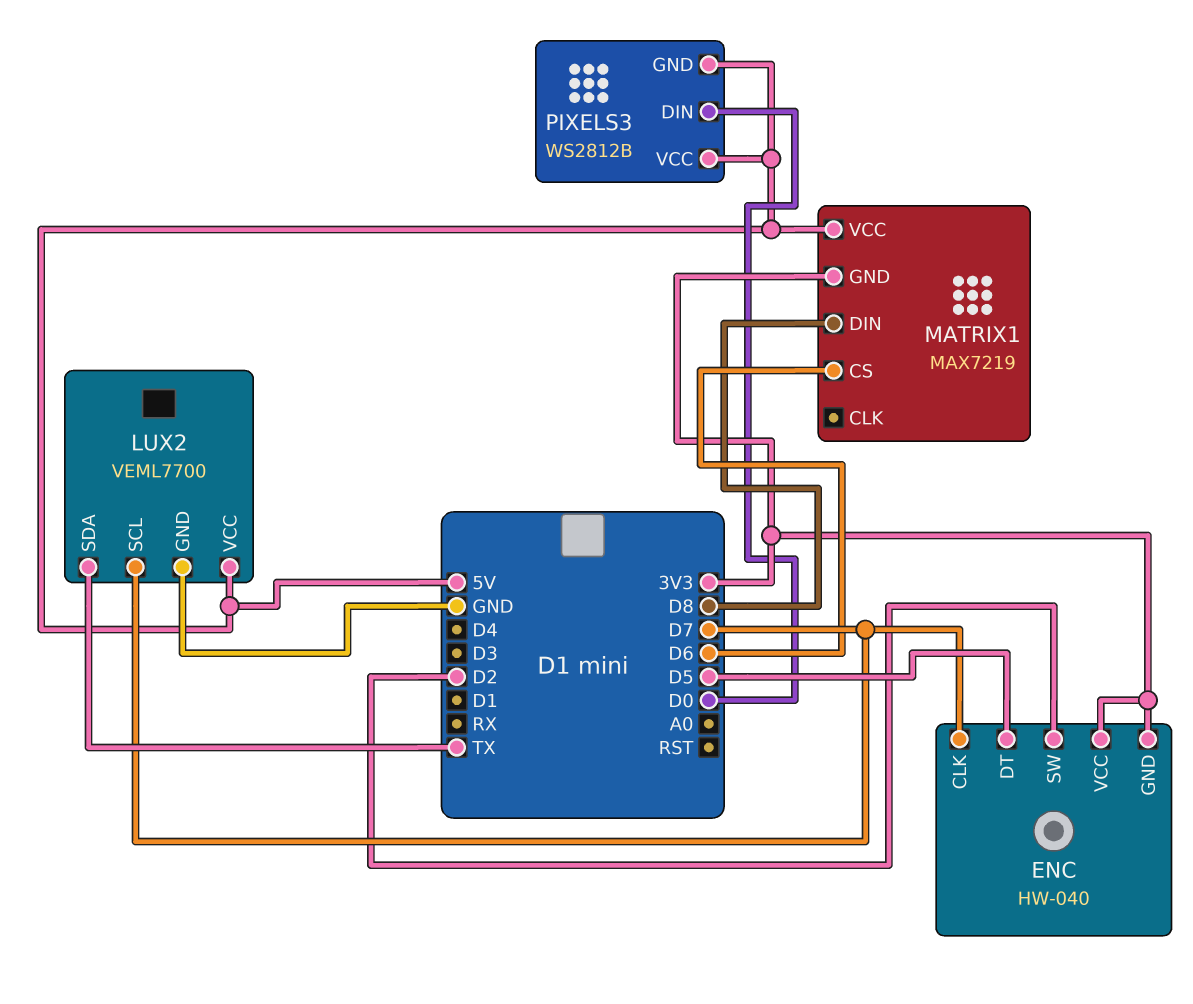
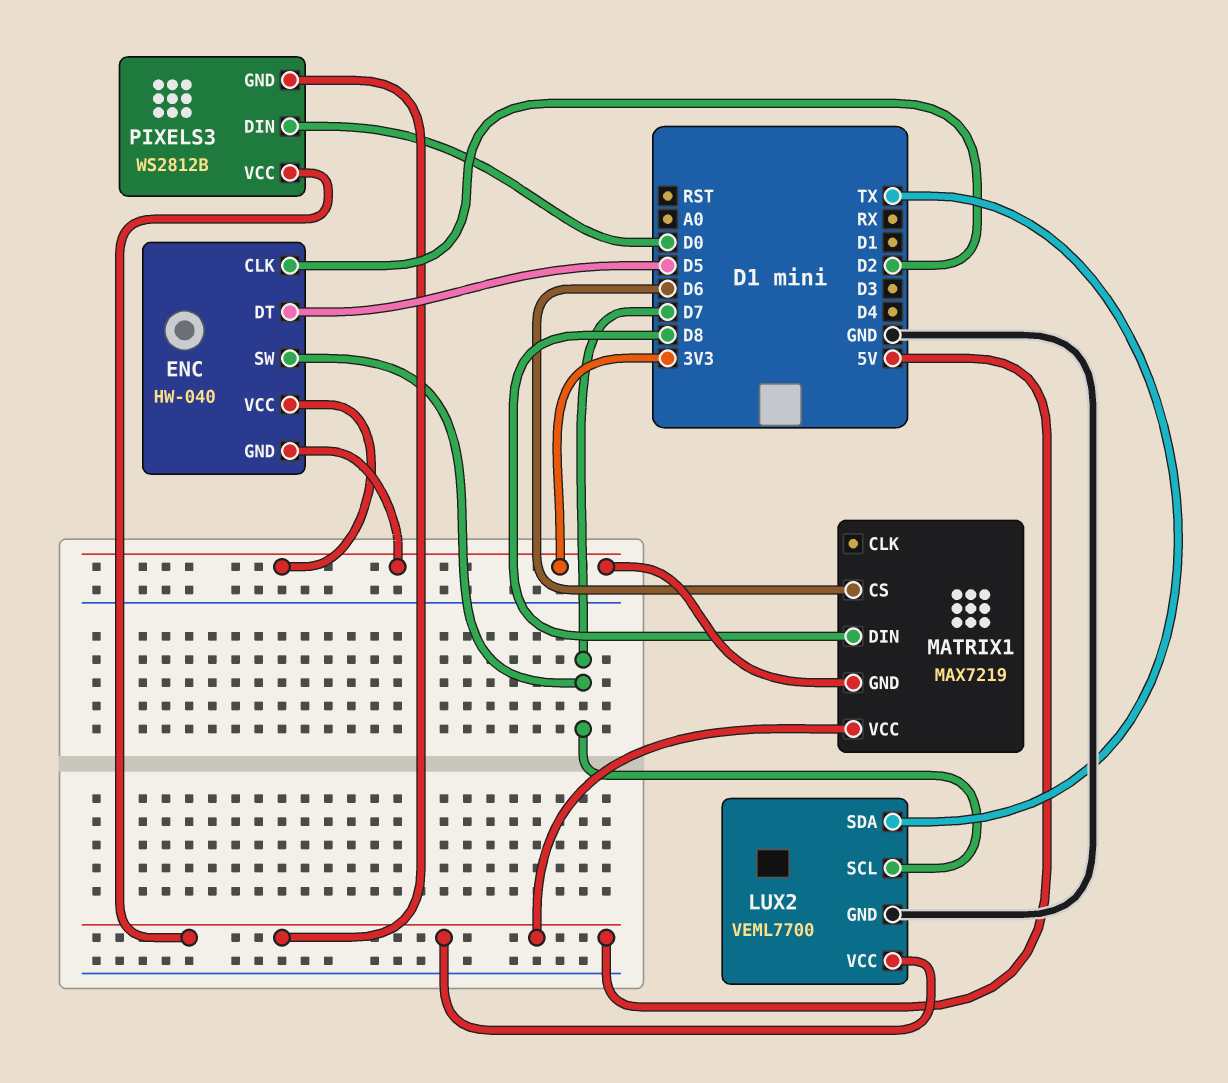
ENC pin CLK: D7 -> D2
ENC pin SW: D2 -> D7

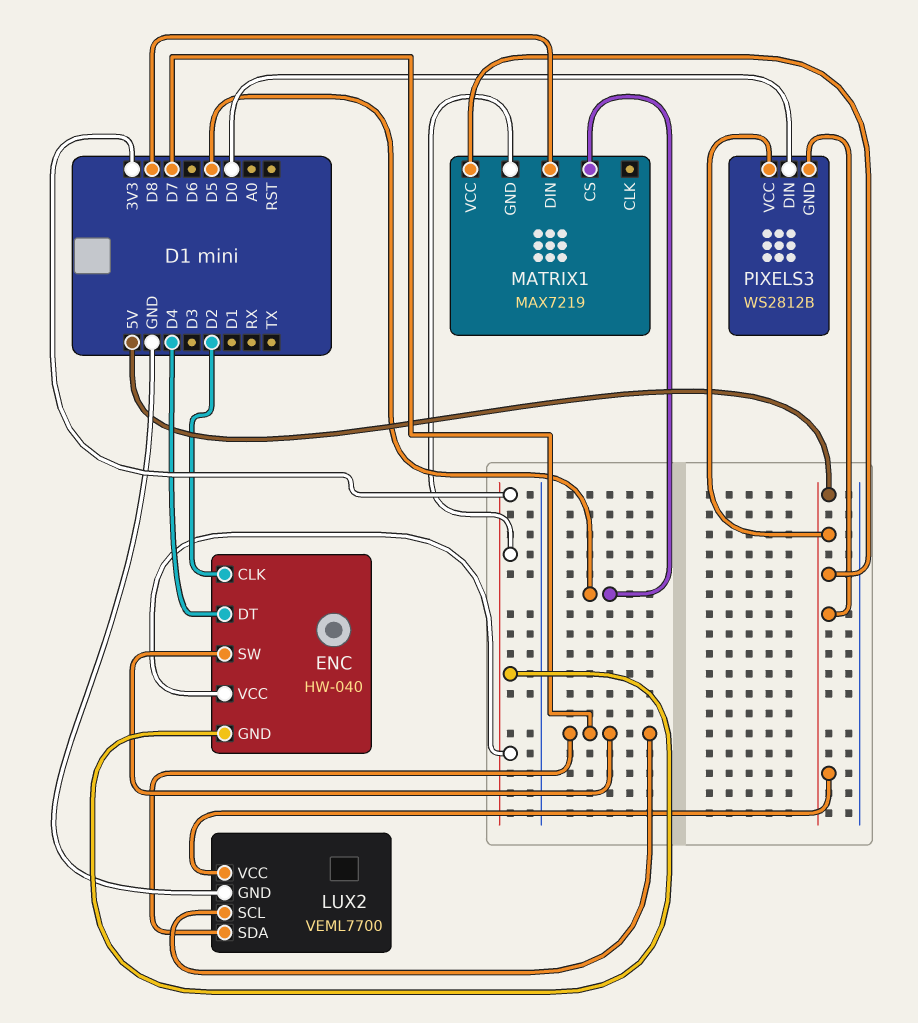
ENC pin DT: D5 -> D4
LUX2 pin SDA: TX -> D7
MATRIX1 pin CS: D6 -> D5

